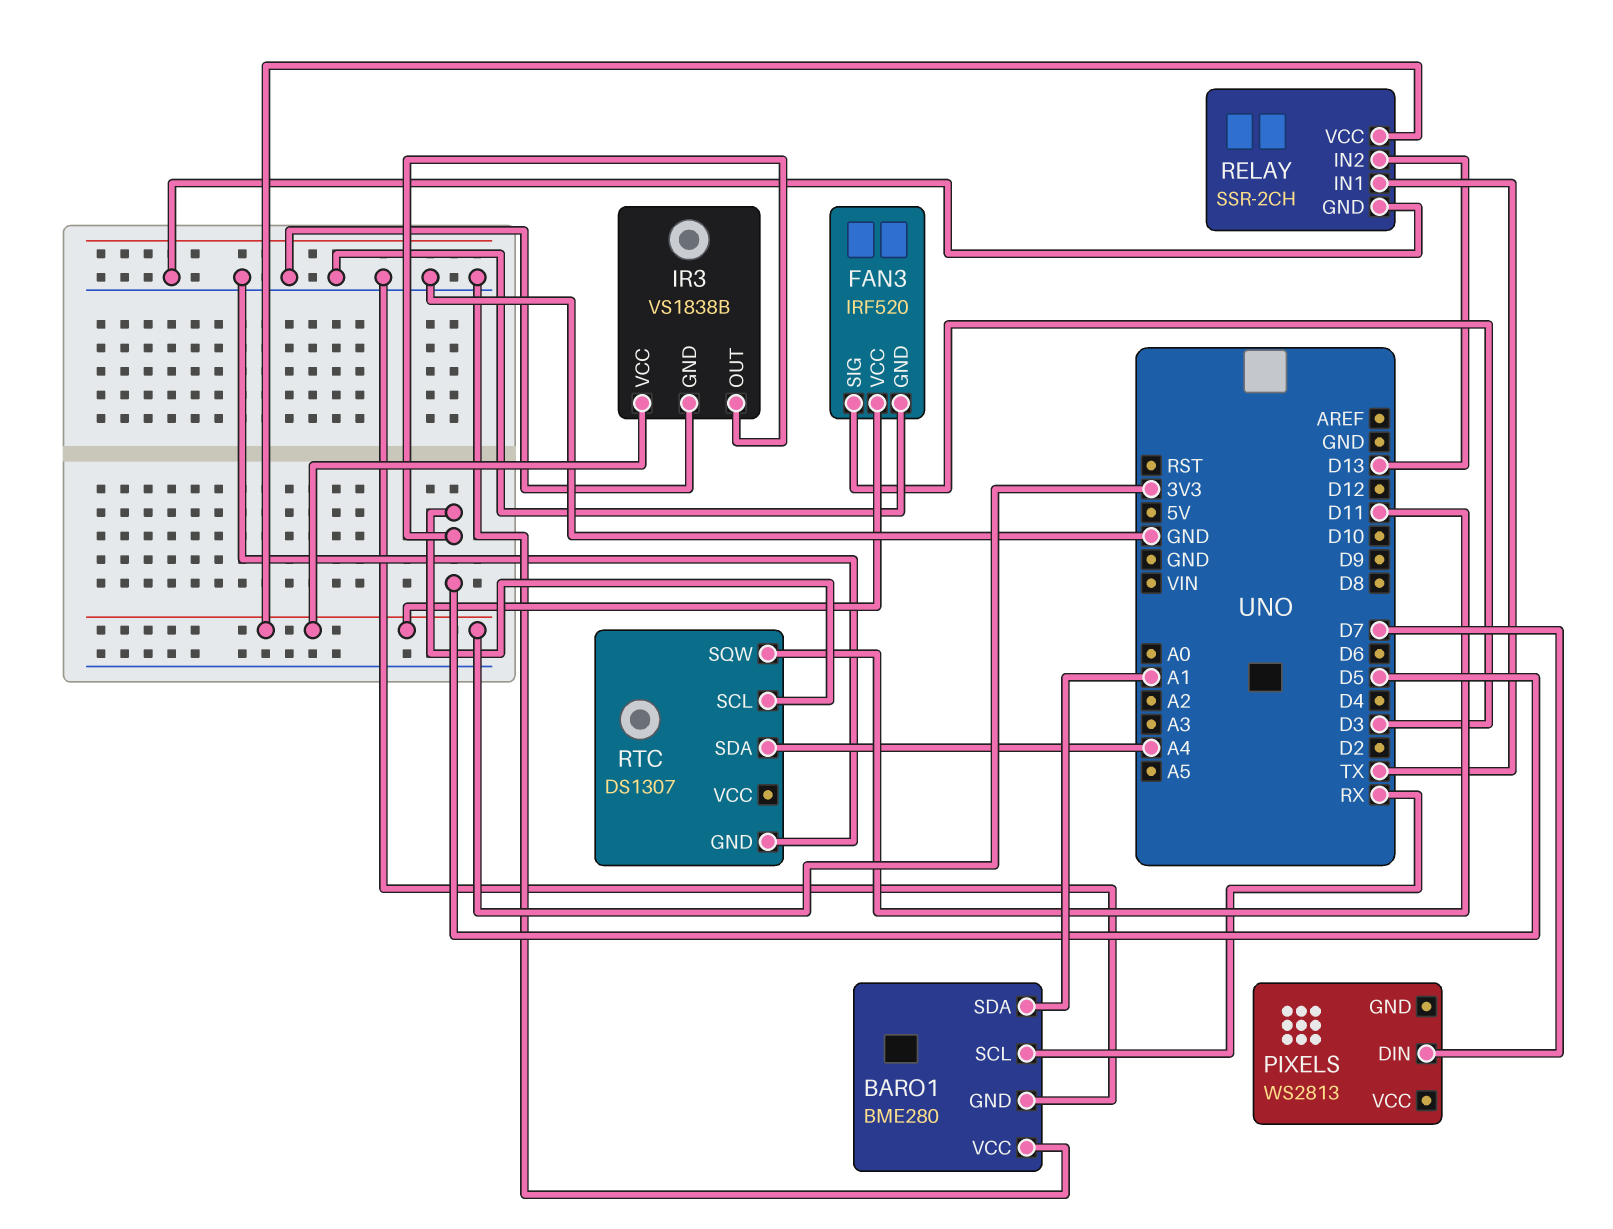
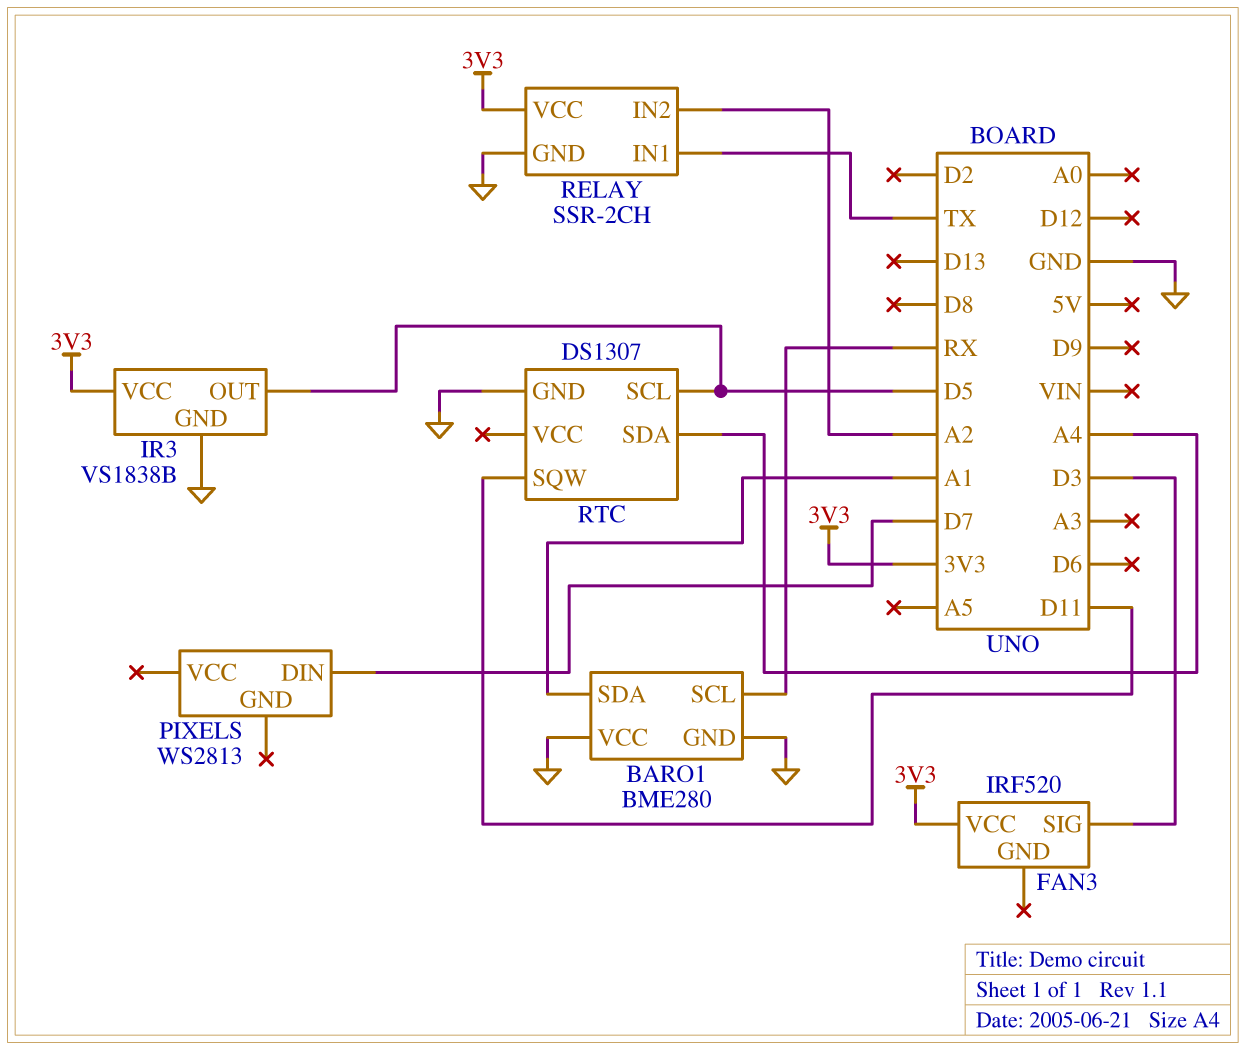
FAN3 pin GND: GND -> none
RELAY pin IN2: D13 -> A2

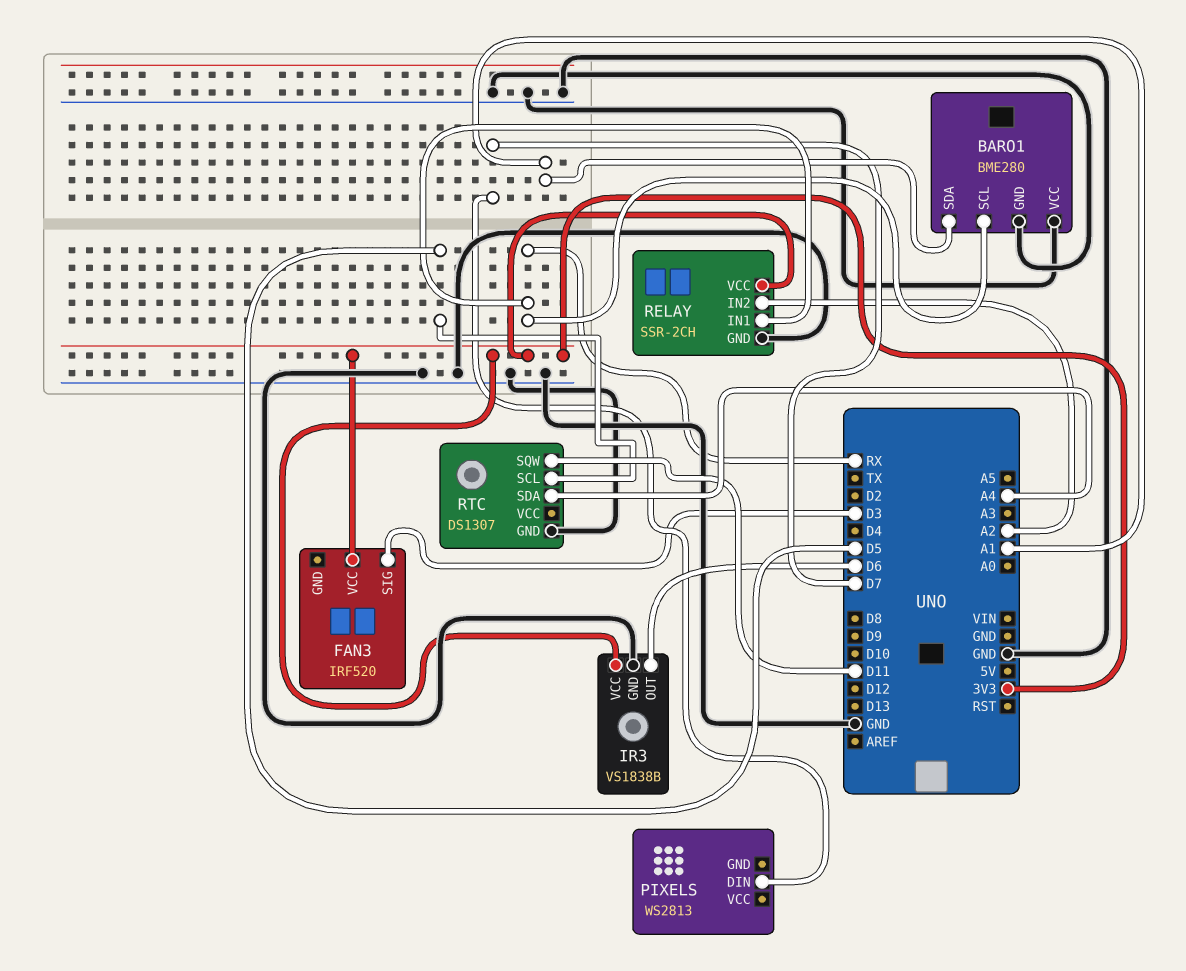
IR3 pin OUT: D5 -> D6
RELAY pin IN1: TX -> RX

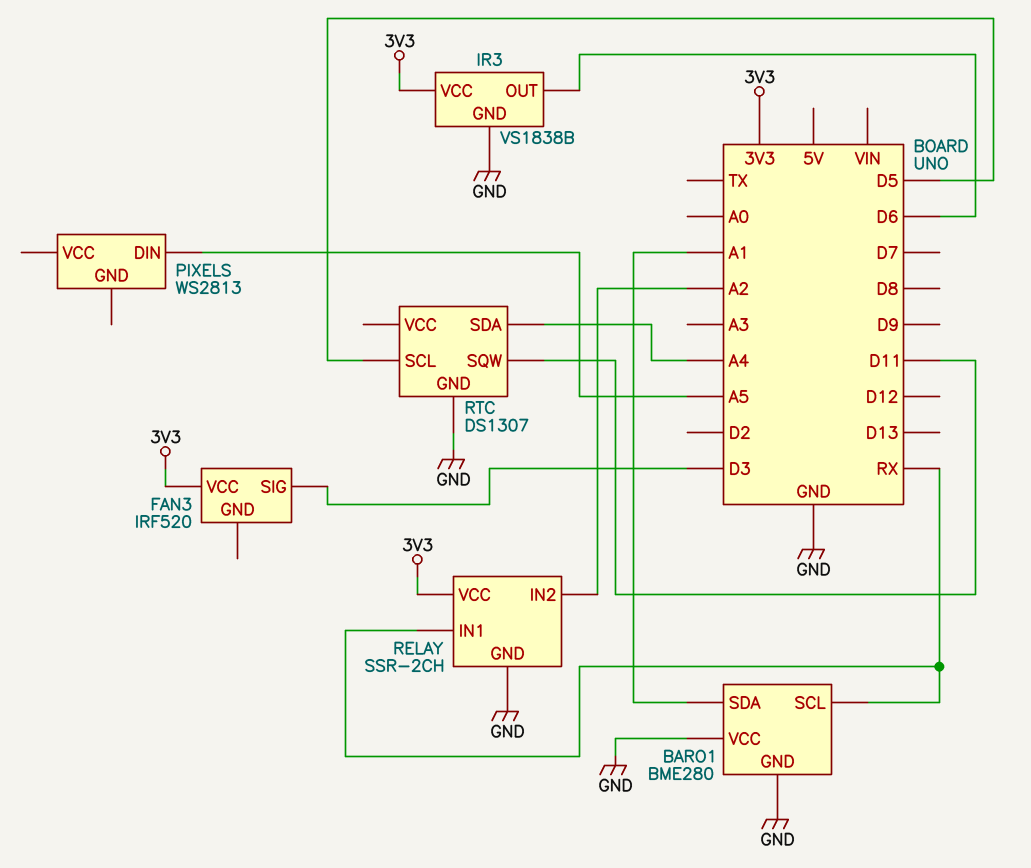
PIXELS pin DIN: D7 -> A5

